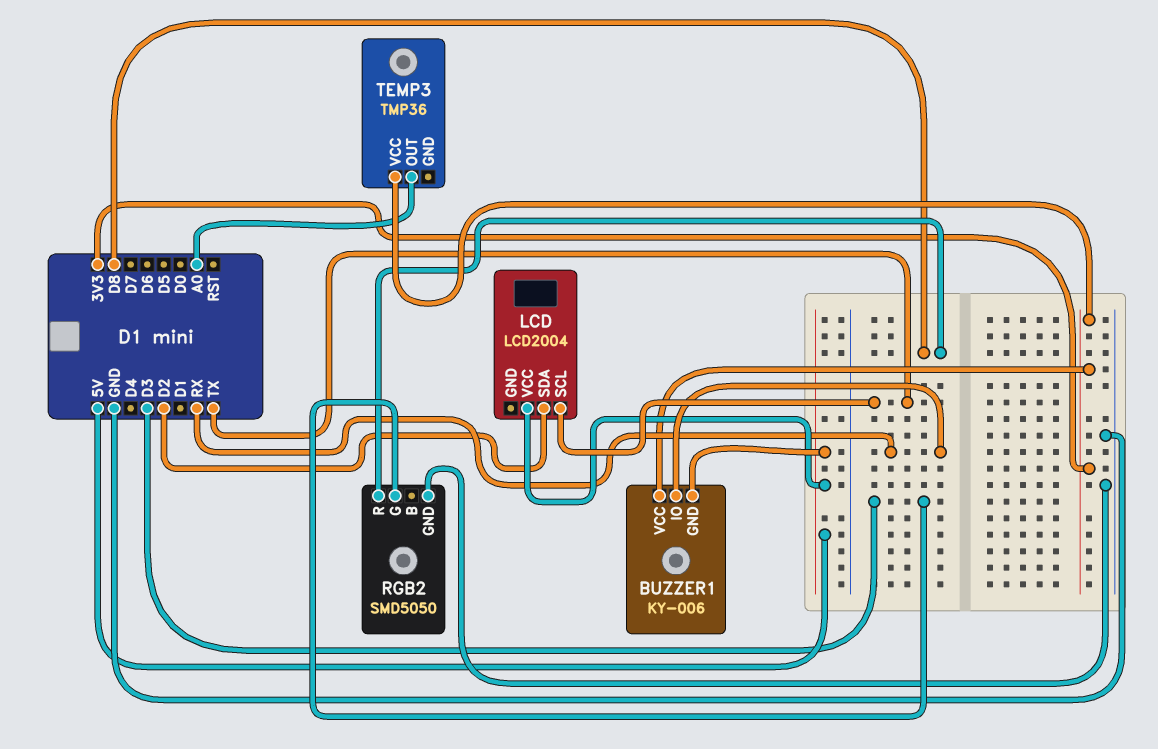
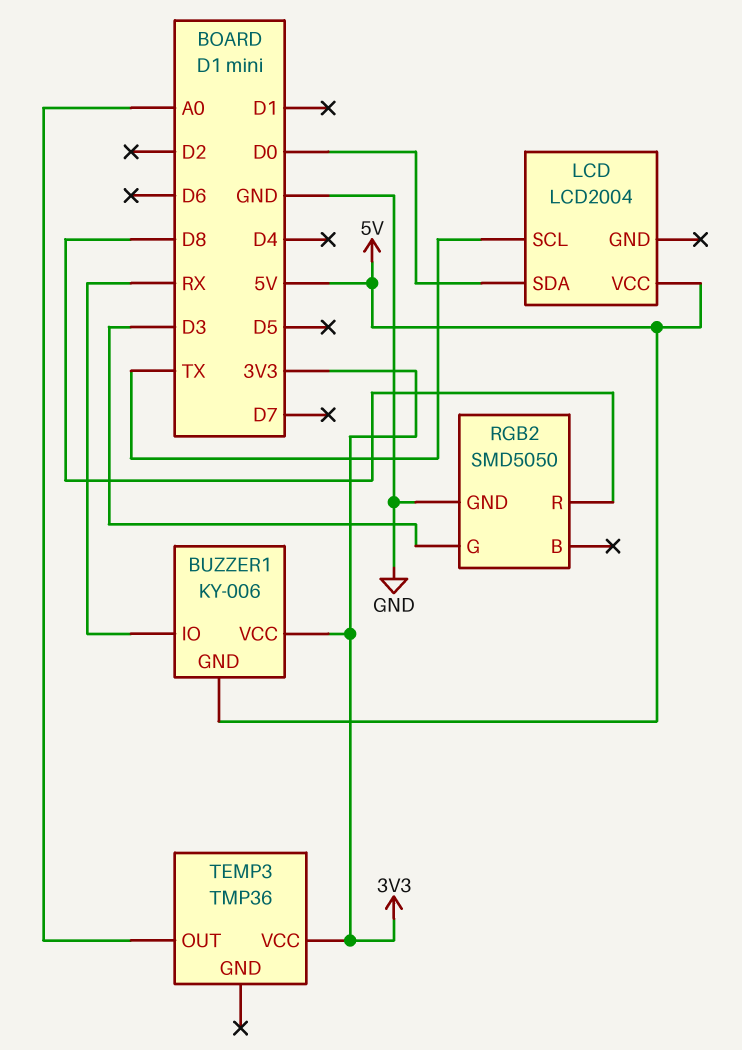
LCD pin SDA: D2 -> D0

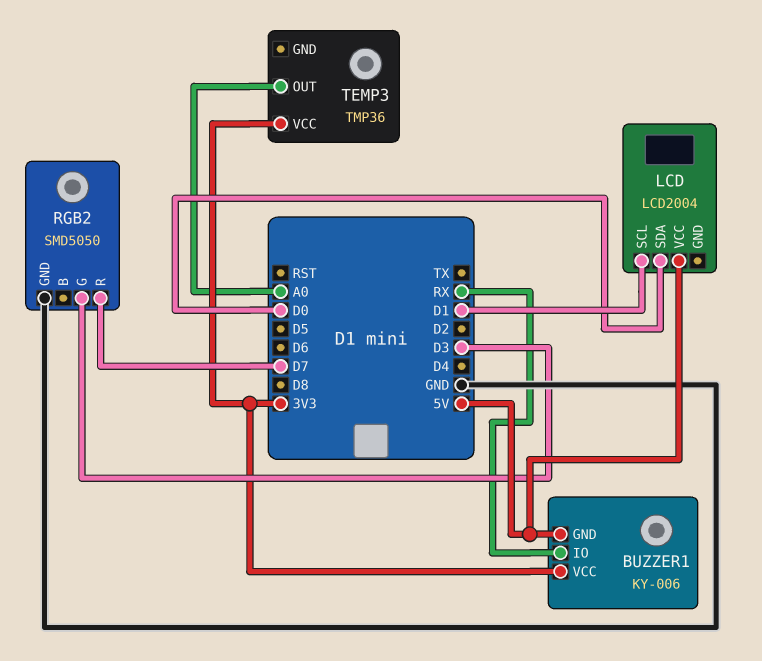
LCD pin SCL: TX -> D1
RGB2 pin R: D8 -> D7

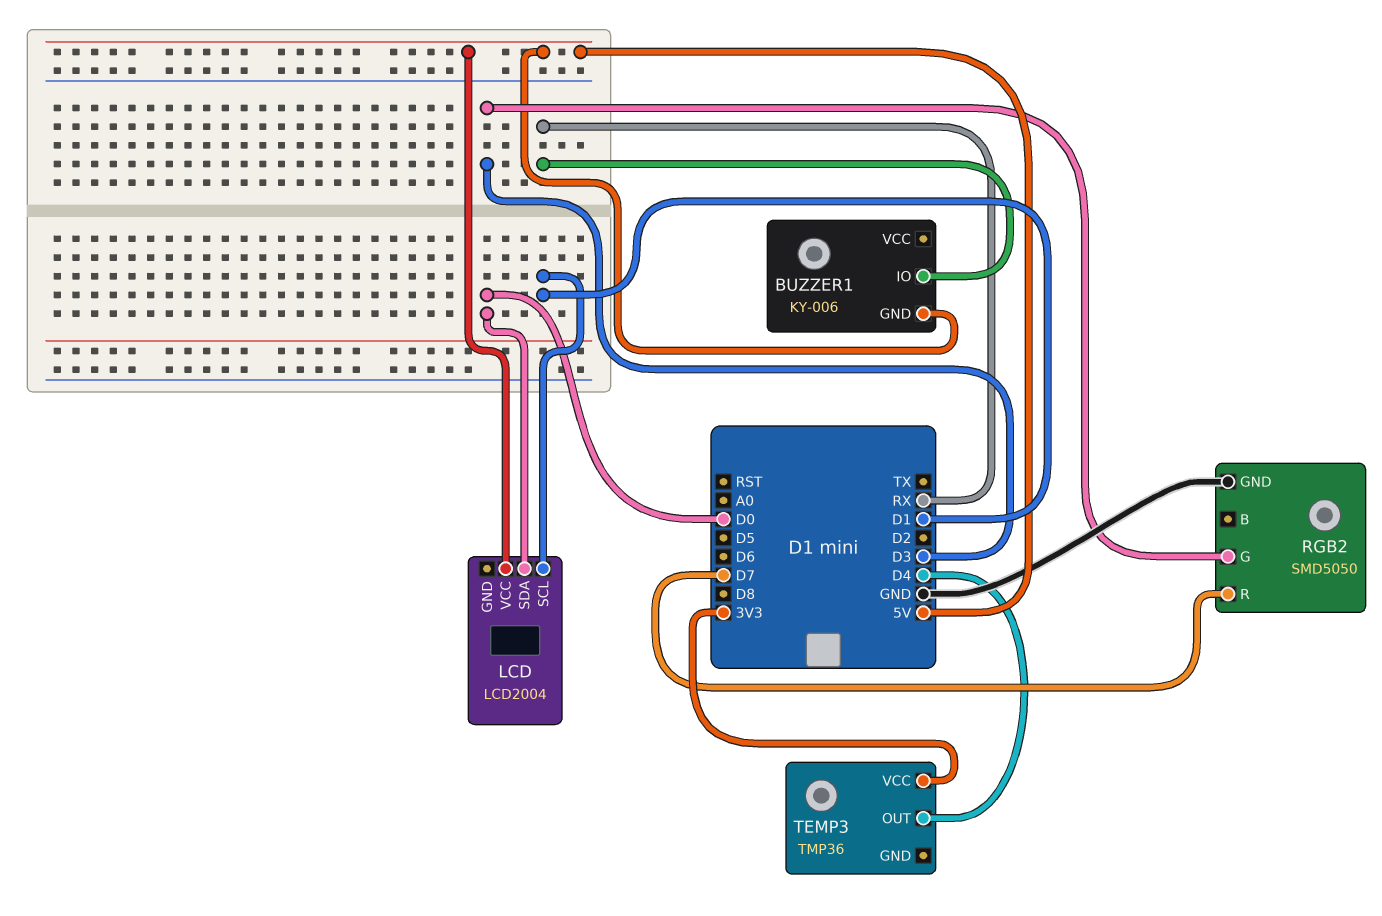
BUZZER1 pin VCC: 3V3 -> none
TEMP3 pin OUT: A0 -> D4

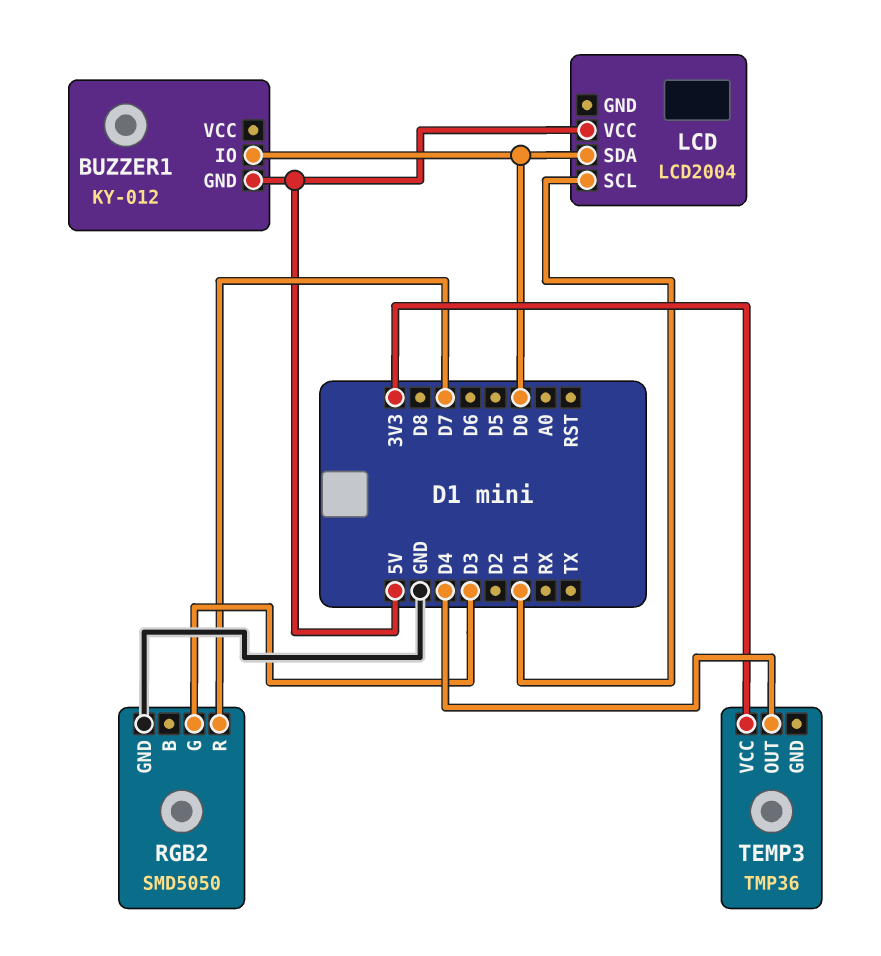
BUZZER1: KY-006 -> KY-012
BUZZER1 pin IO: RX -> D0

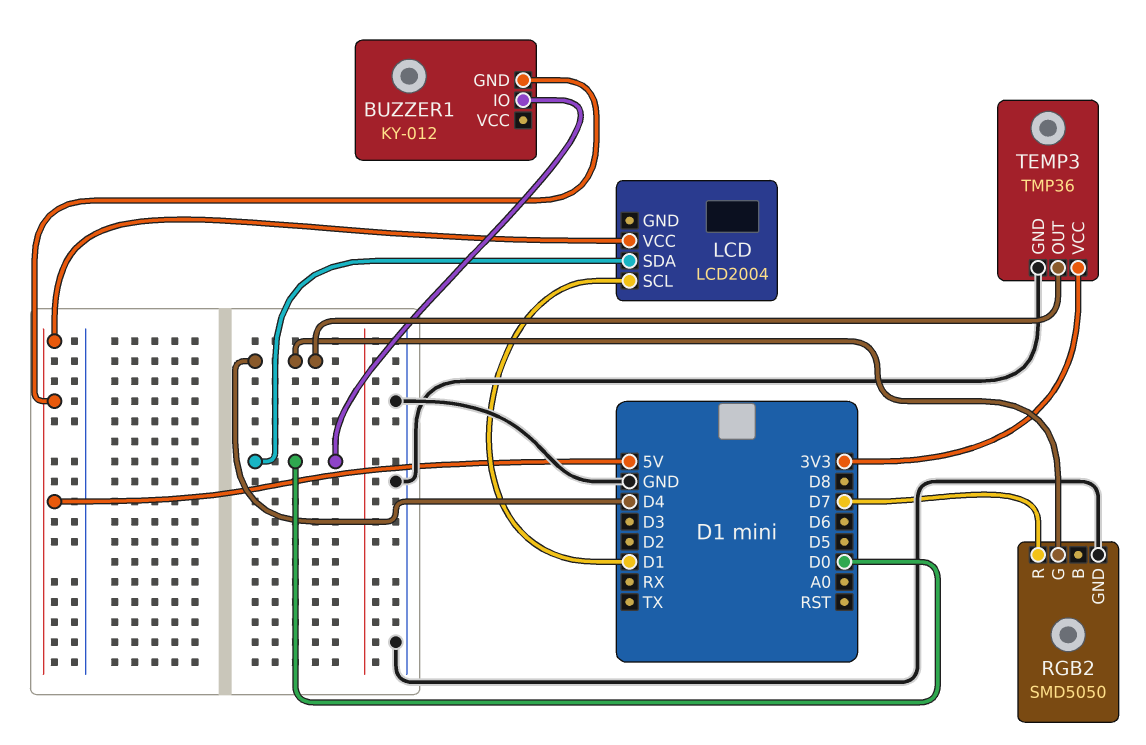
RGB2 pin G: D3 -> D4
TEMP3 pin GND: none -> GND

